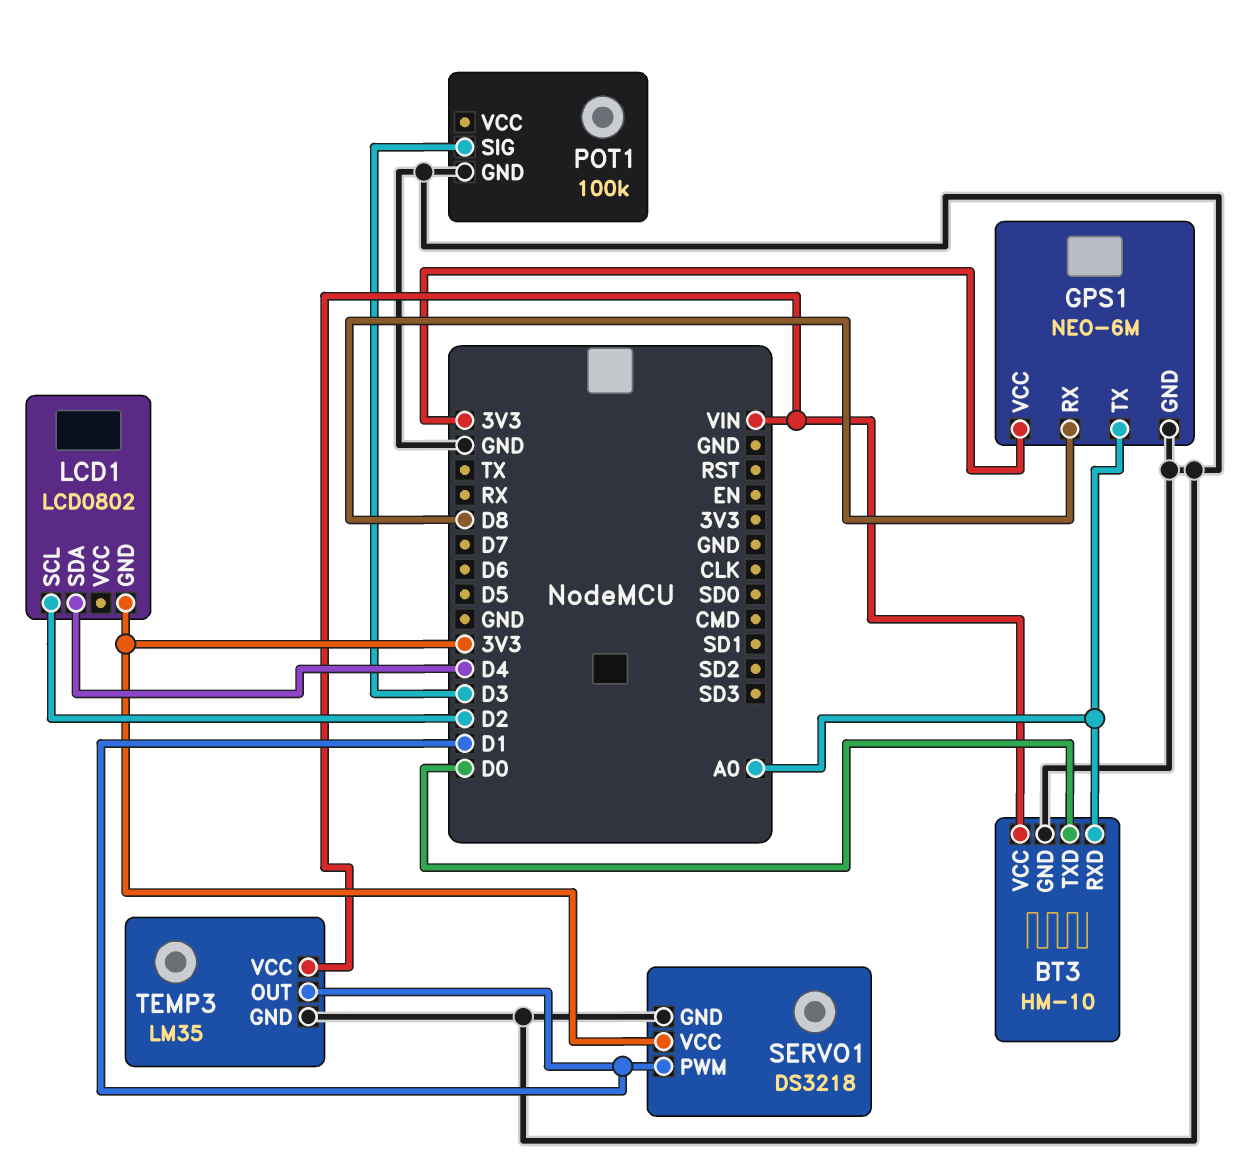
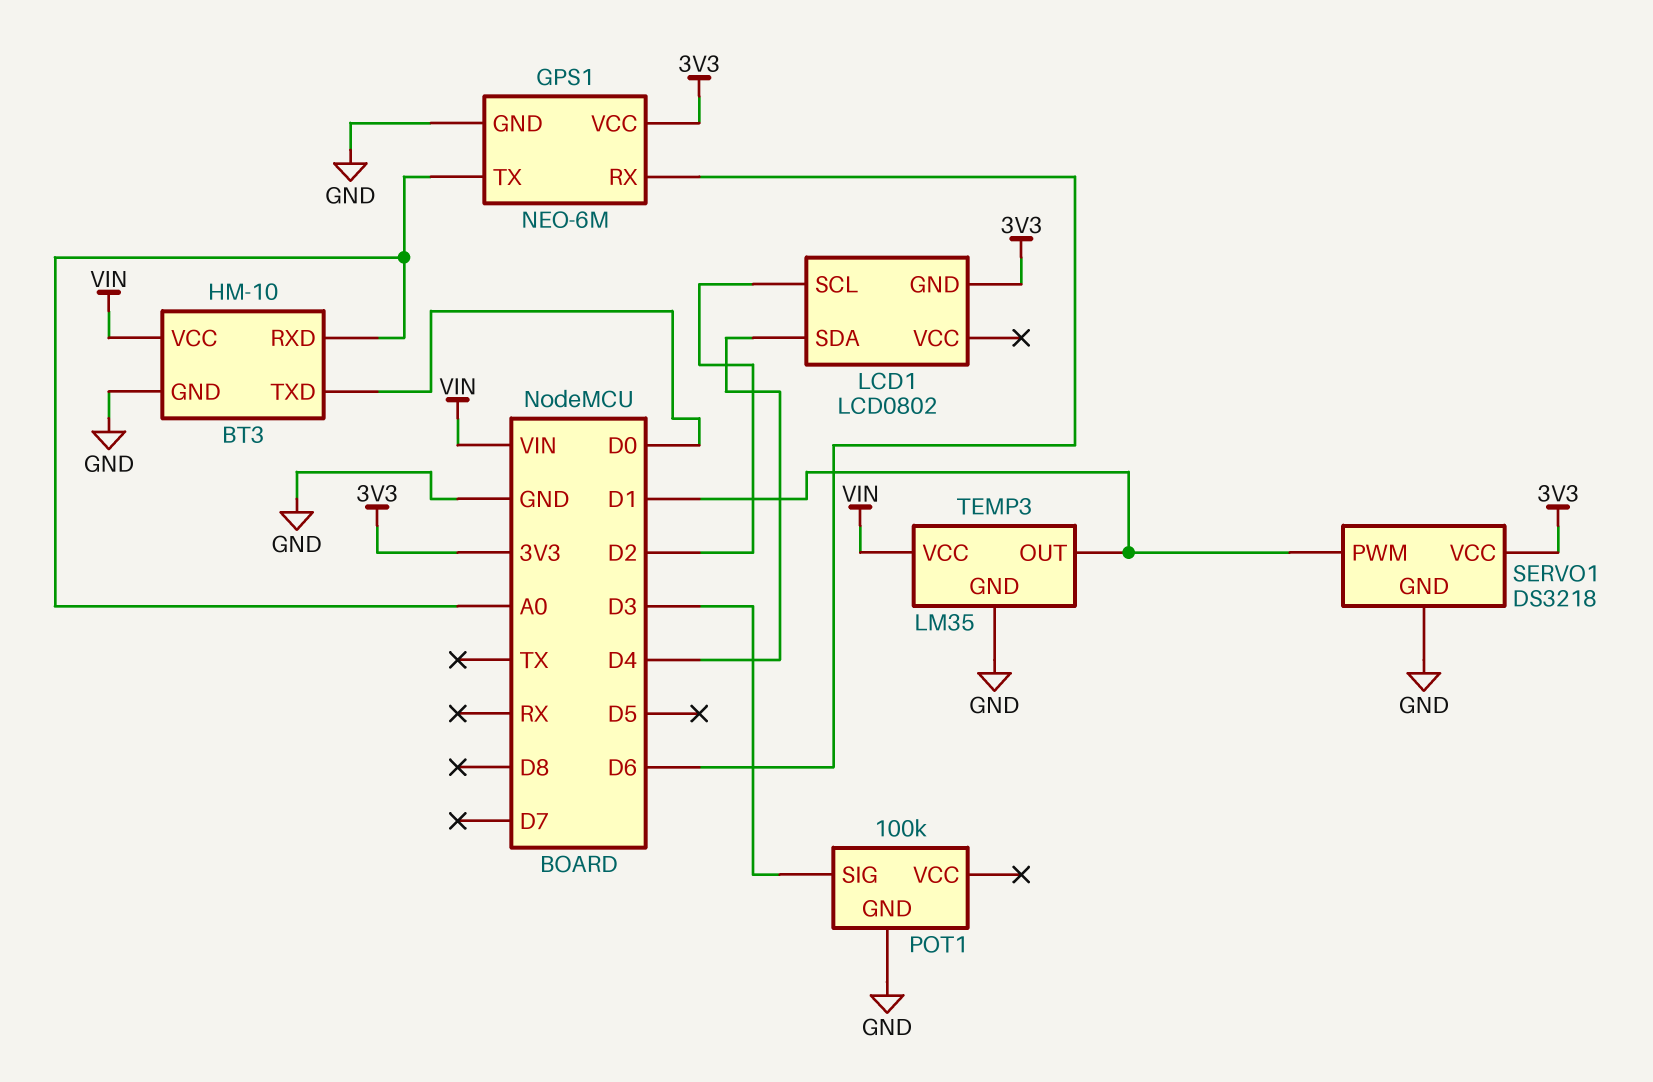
GPS1 pin RX: D8 -> D6

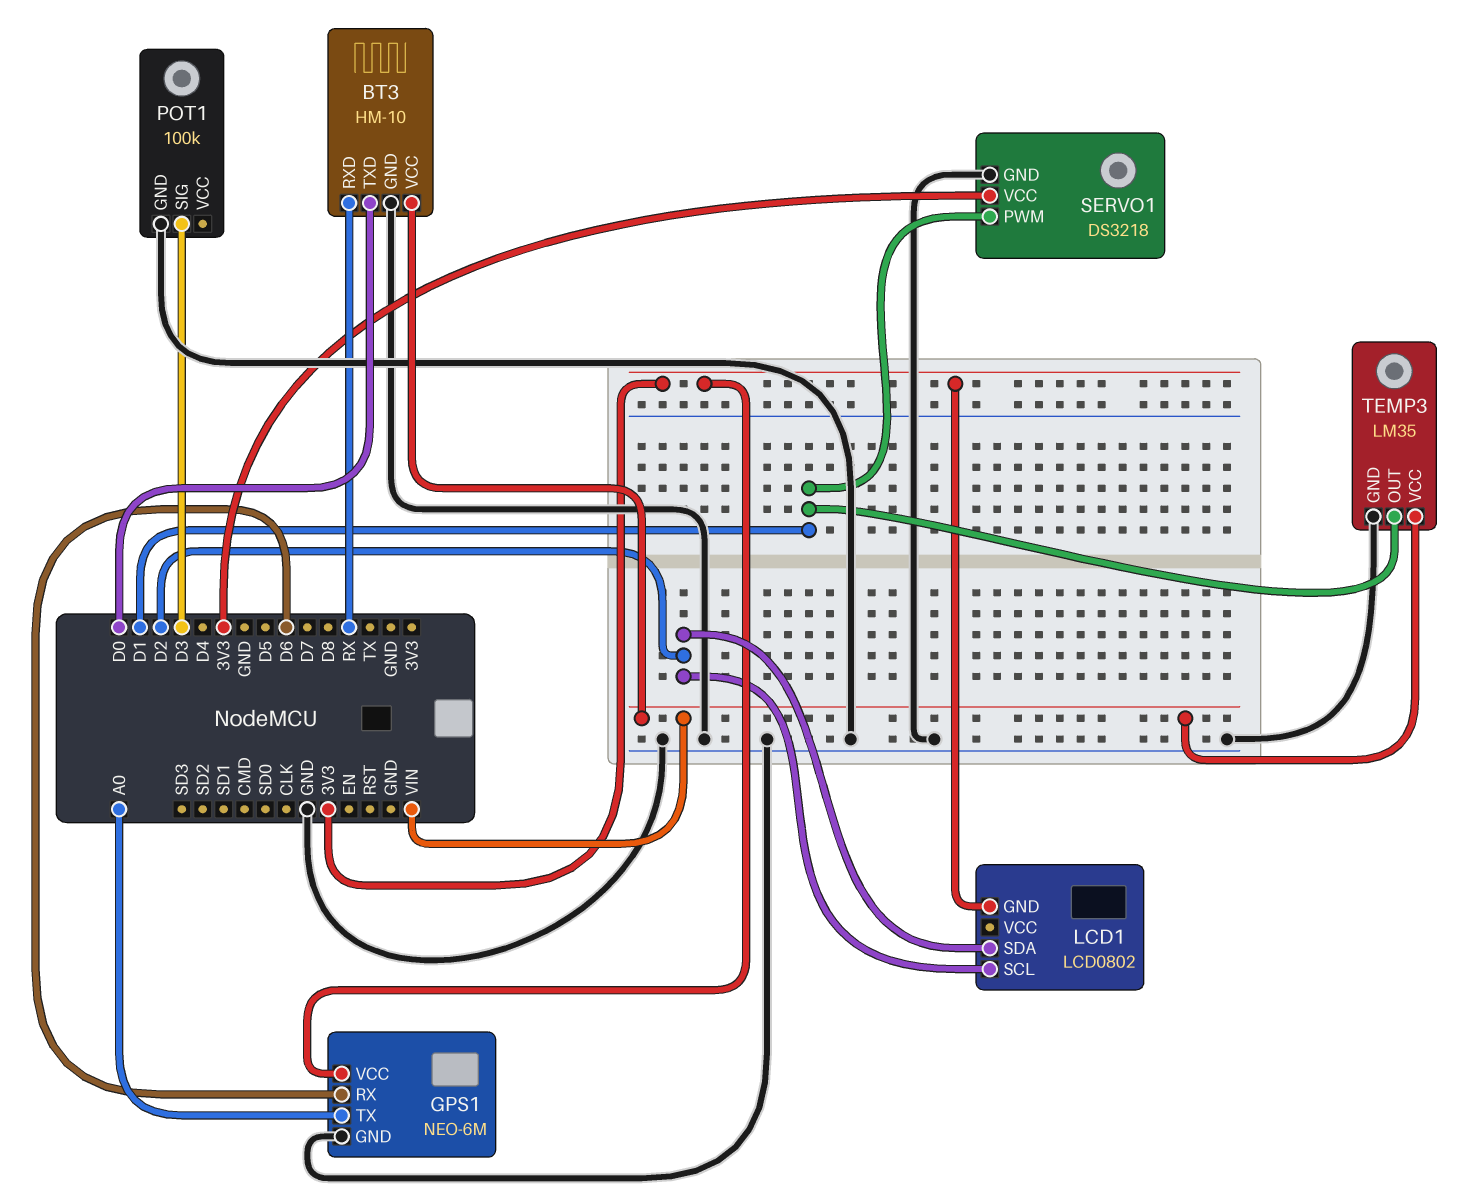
BT3 pin RXD: A0 -> RX
LCD1 pin SDA: D4 -> D2

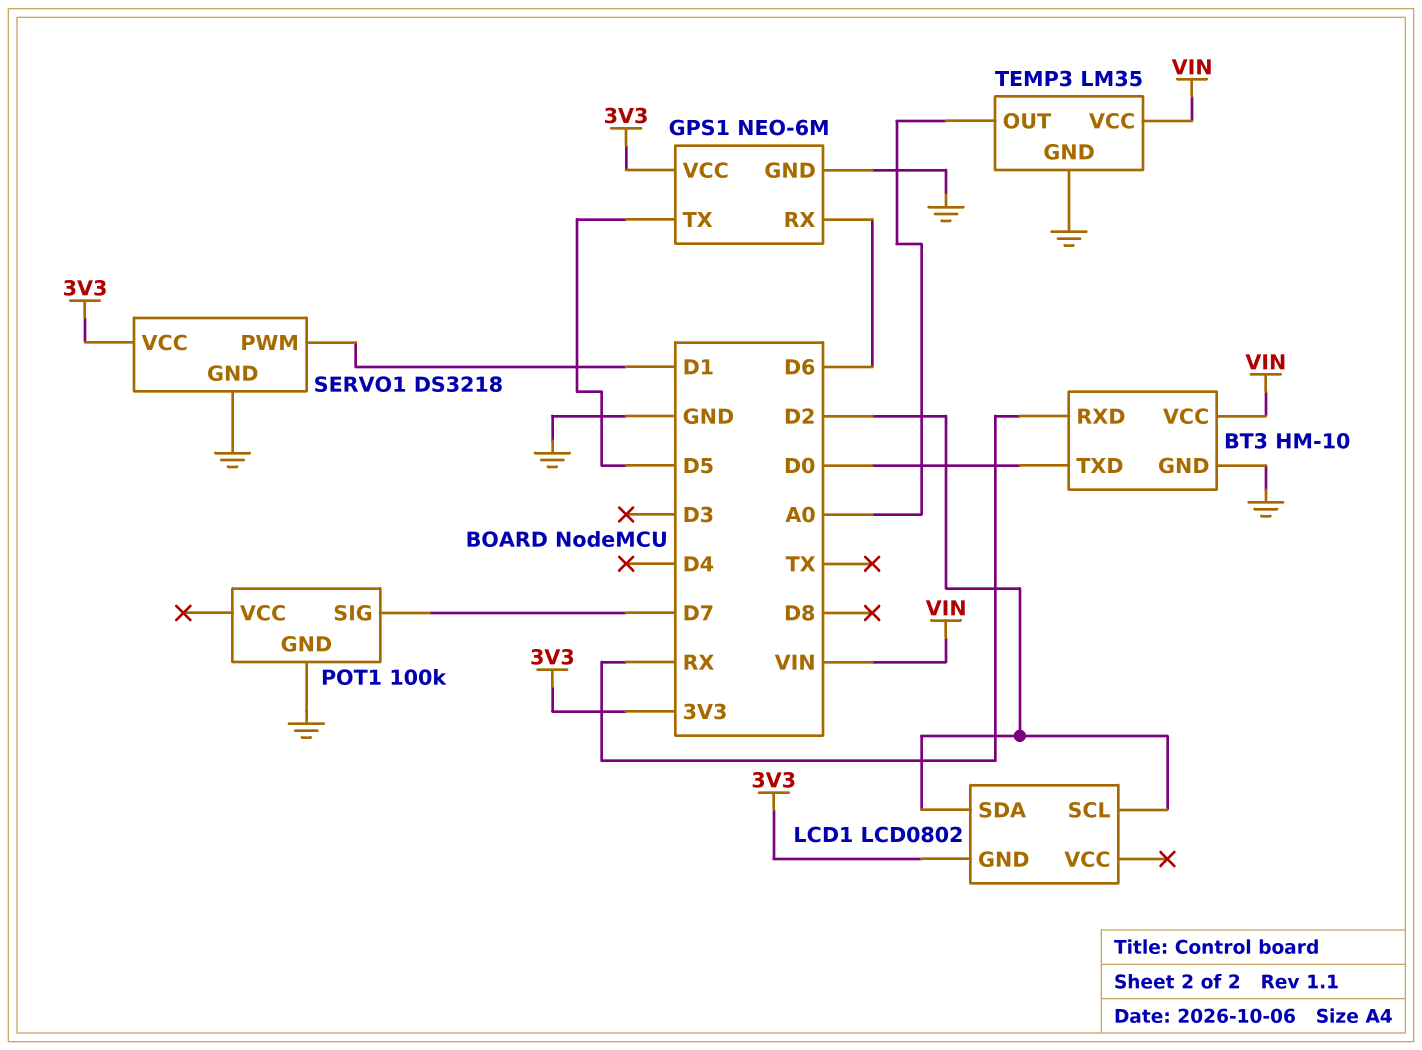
GPS1 pin TX: A0 -> D5
POT1 pin SIG: D3 -> D7
TEMP3 pin OUT: D1 -> A0

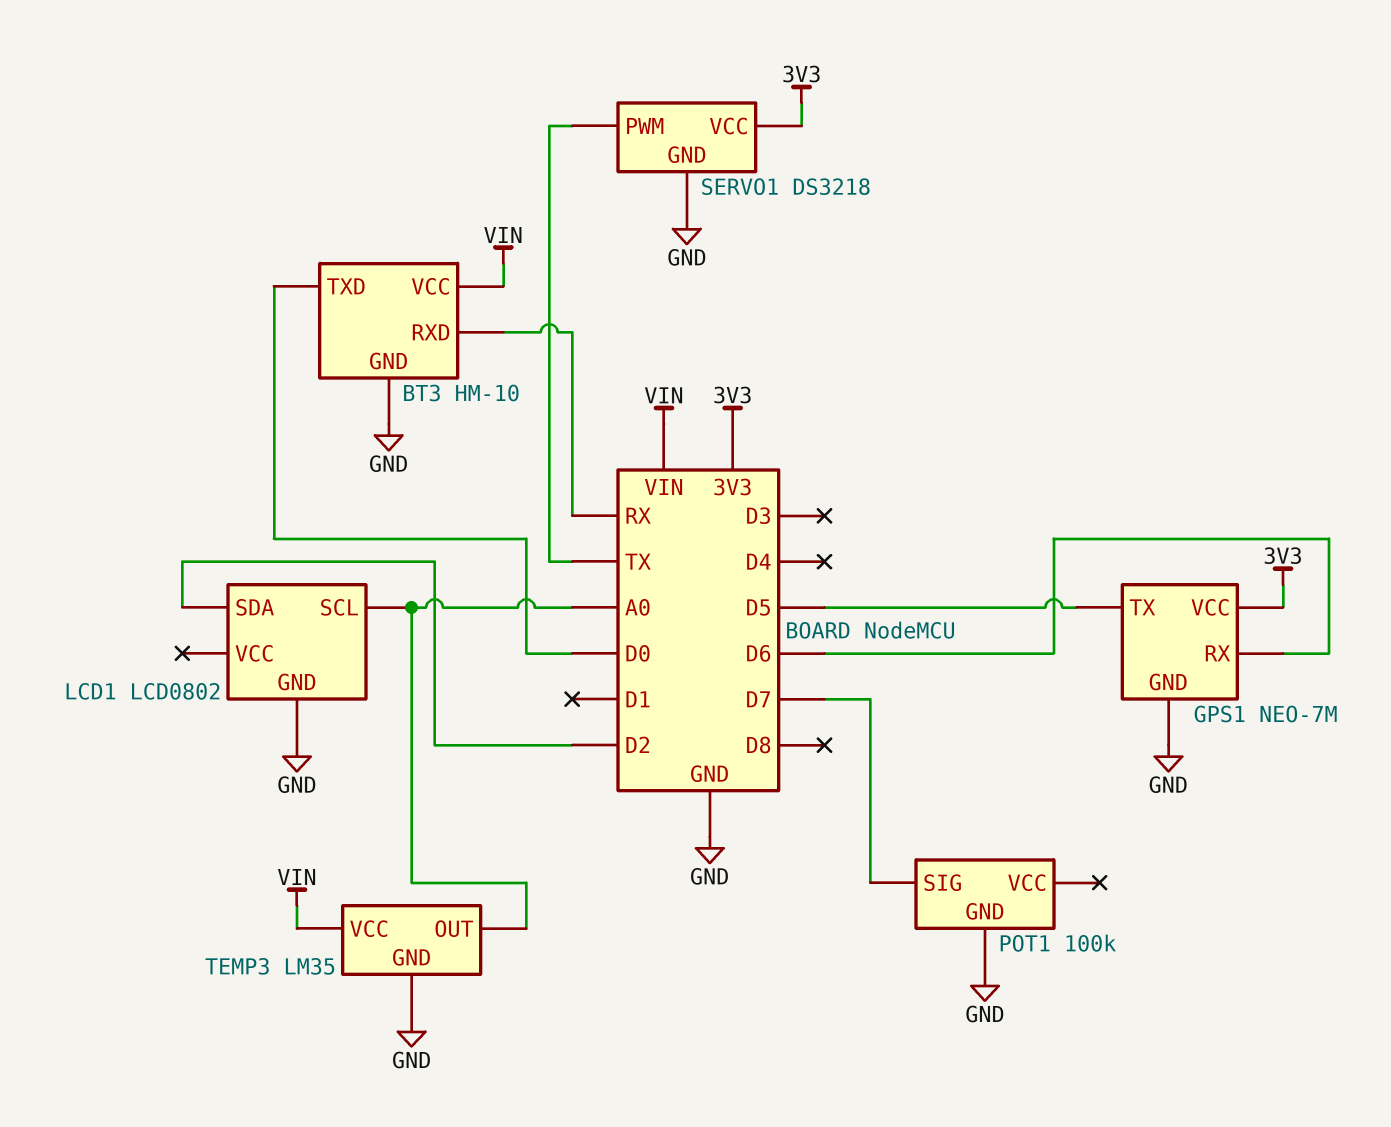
GPS1: NEO-6M -> NEO-7M
LCD1 pin GND: 3V3 -> GND
LCD1 pin SCL: D2 -> A0
SERVO1 pin PWM: D1 -> TX

